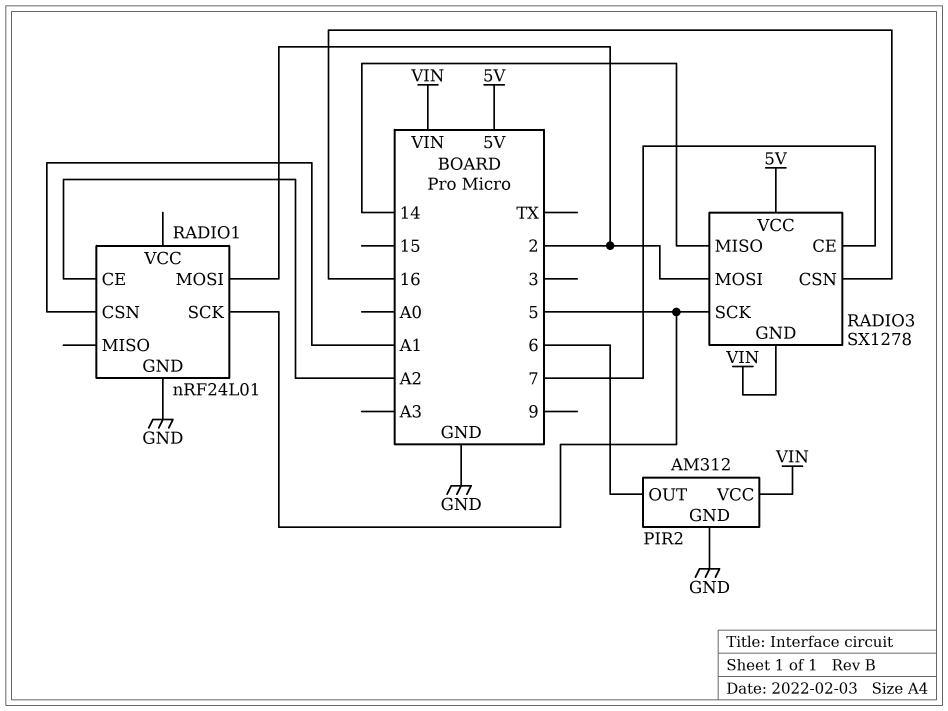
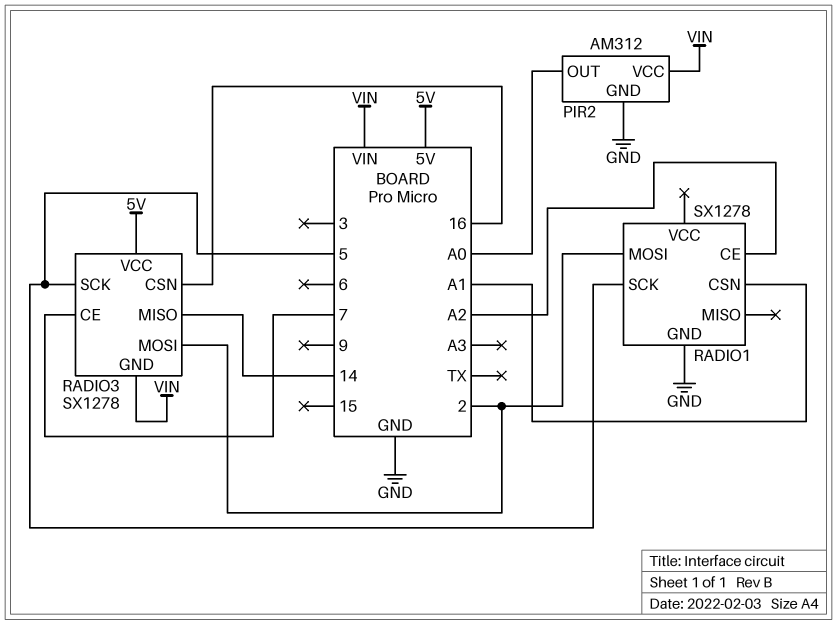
PIR2 pin OUT: 6 -> A0
RADIO1: nRF24L01 -> SX1278

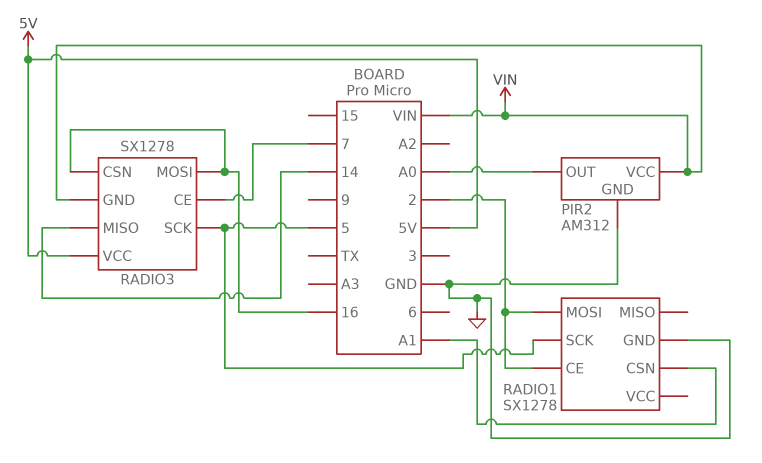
RADIO1 pin CE: A2 -> 2
RADIO3 pin MOSI: 2 -> 16

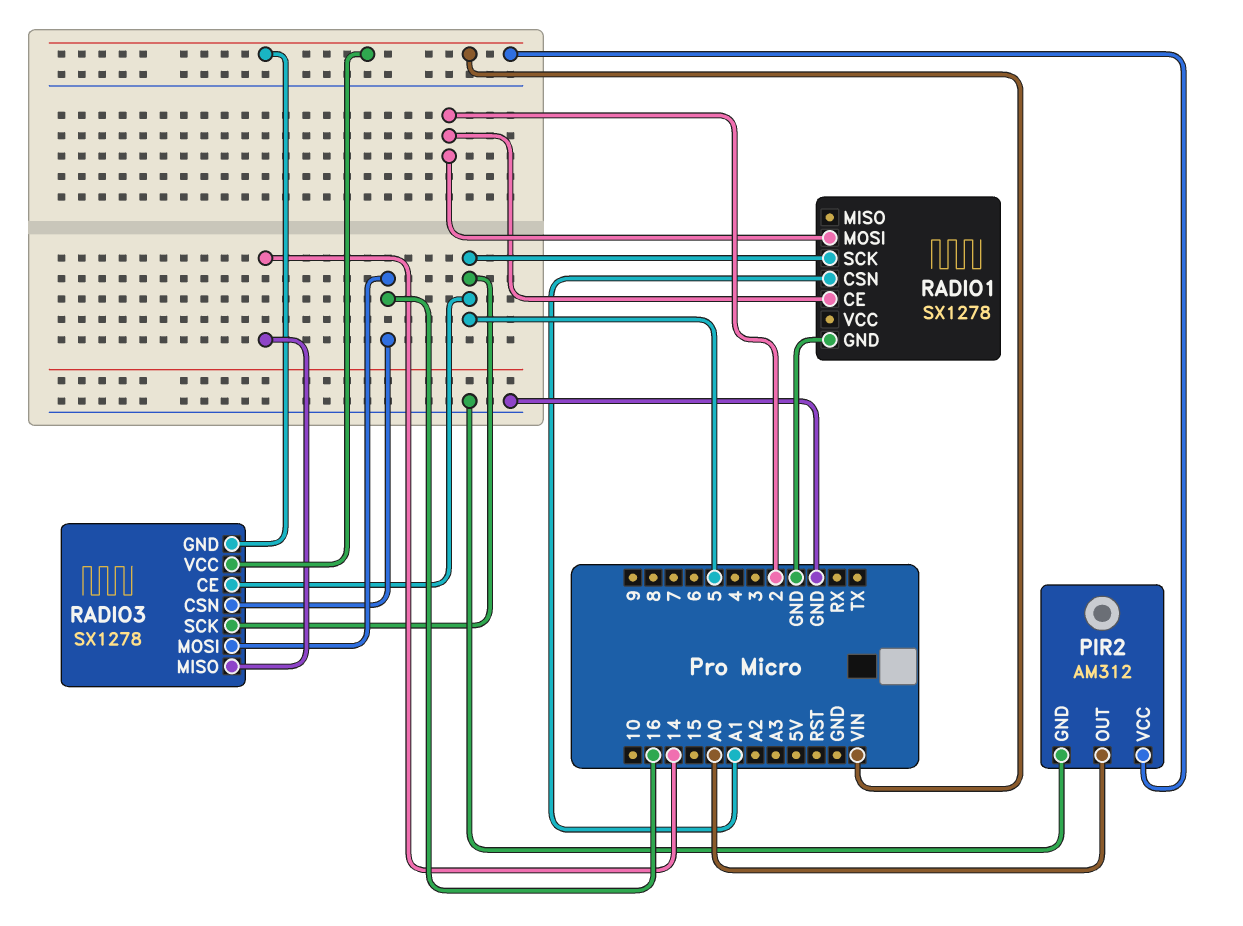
RADIO3 pin CE: 7 -> 5
RADIO3 pin VCC: 5V -> VIN

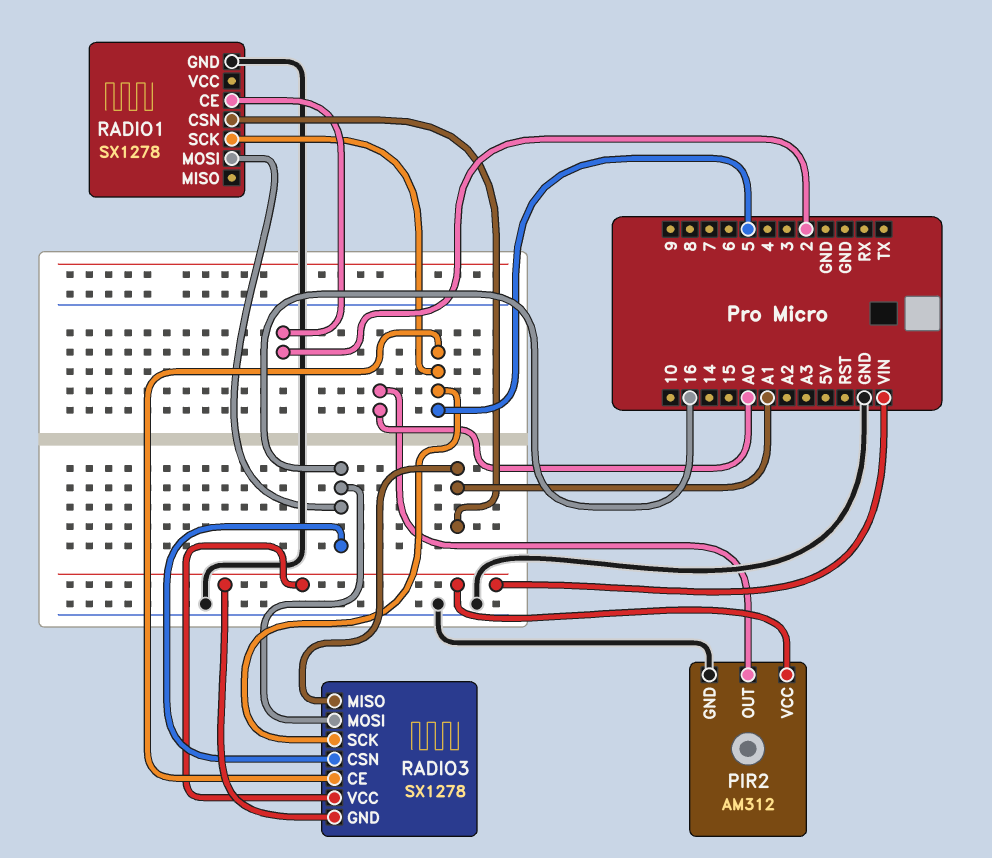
RADIO1 pin MOSI: 2 -> 16
RADIO3 pin MISO: 14 -> A1

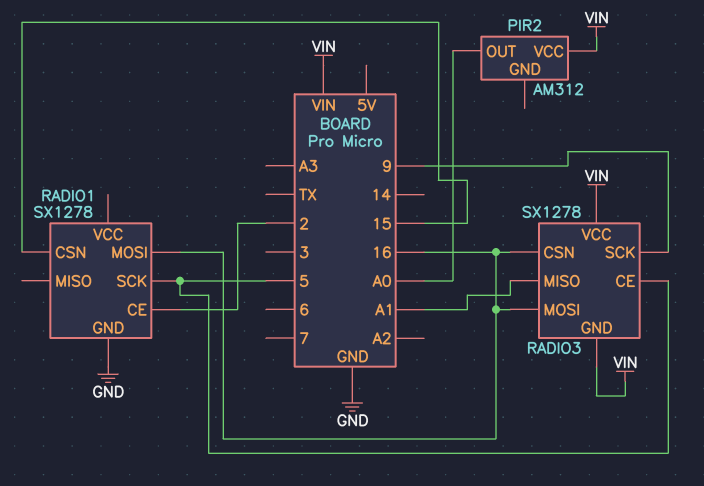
PIR2 pin GND: GND -> none
RADIO1 pin CSN: A1 -> 15
RADIO3 pin SCK: 5 -> 9

